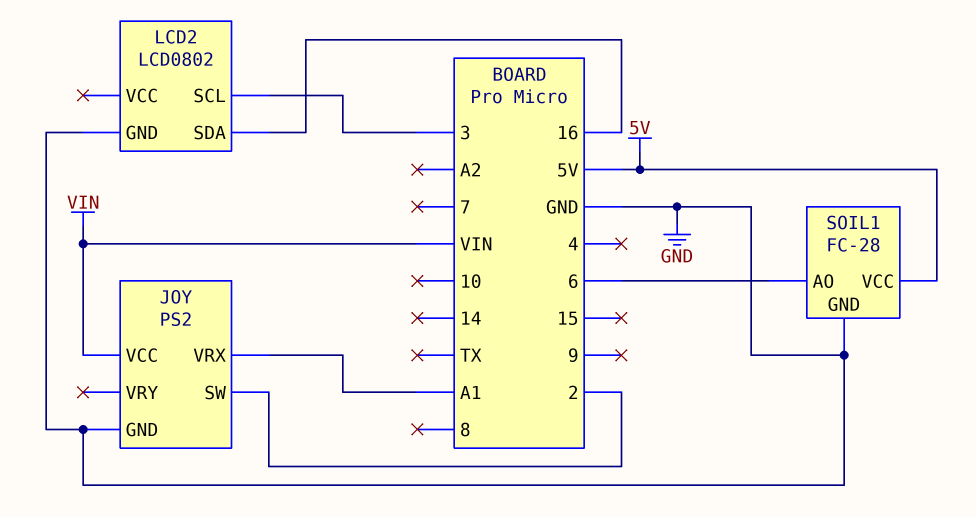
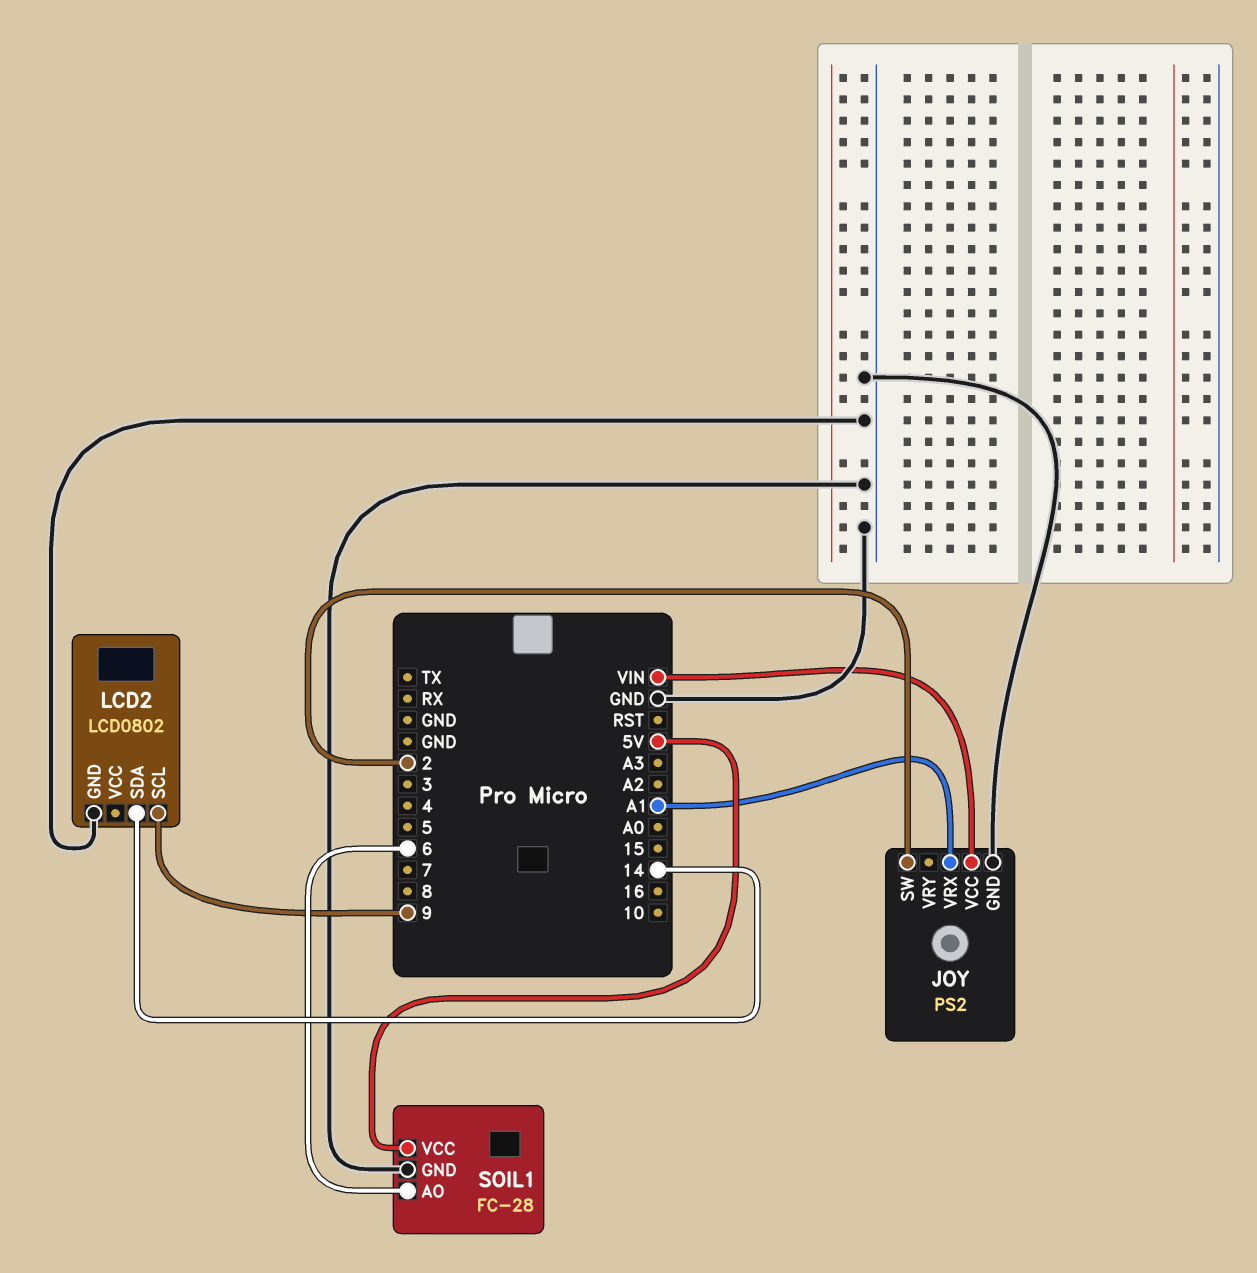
LCD2 pin SCL: 3 -> 9
LCD2 pin SDA: 16 -> 14

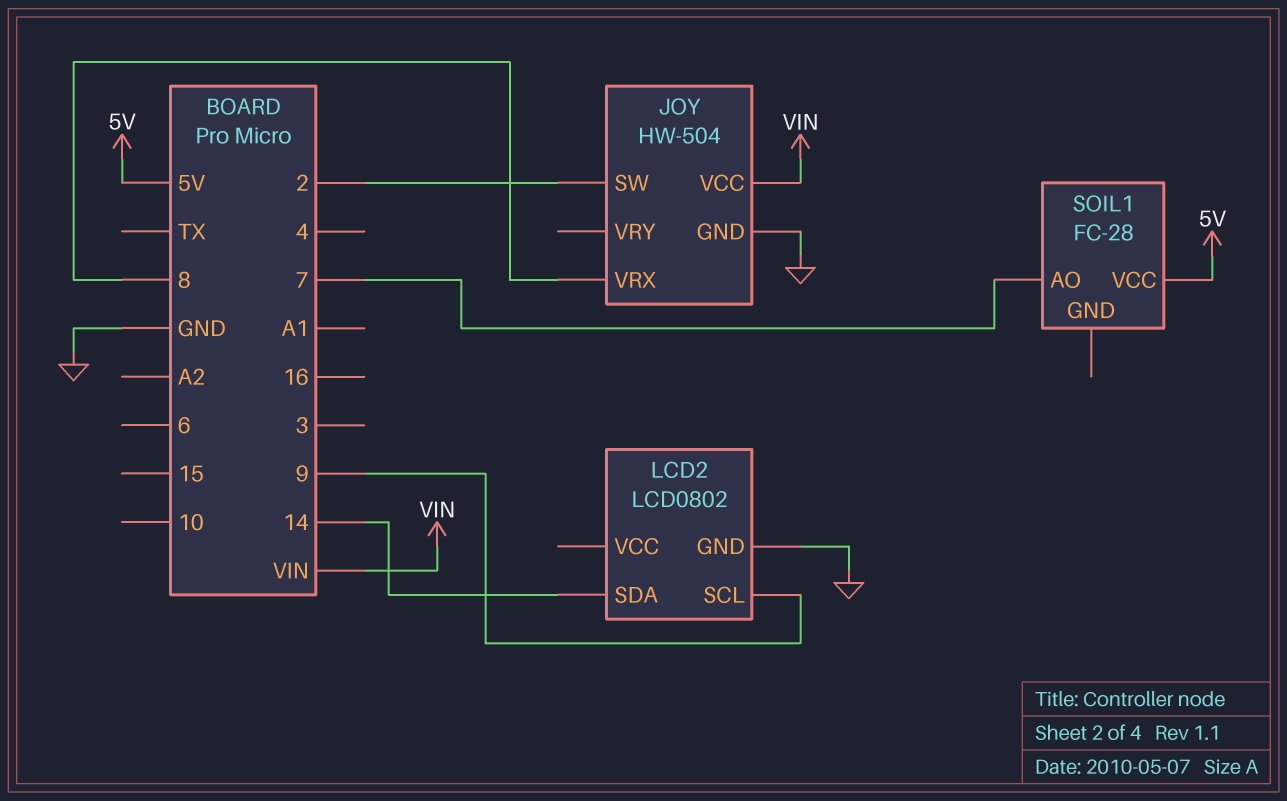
JOY: PS2 -> HW-504
JOY pin VRX: A1 -> 8
SOIL1 pin AO: 6 -> 7
SOIL1 pin GND: GND -> none

